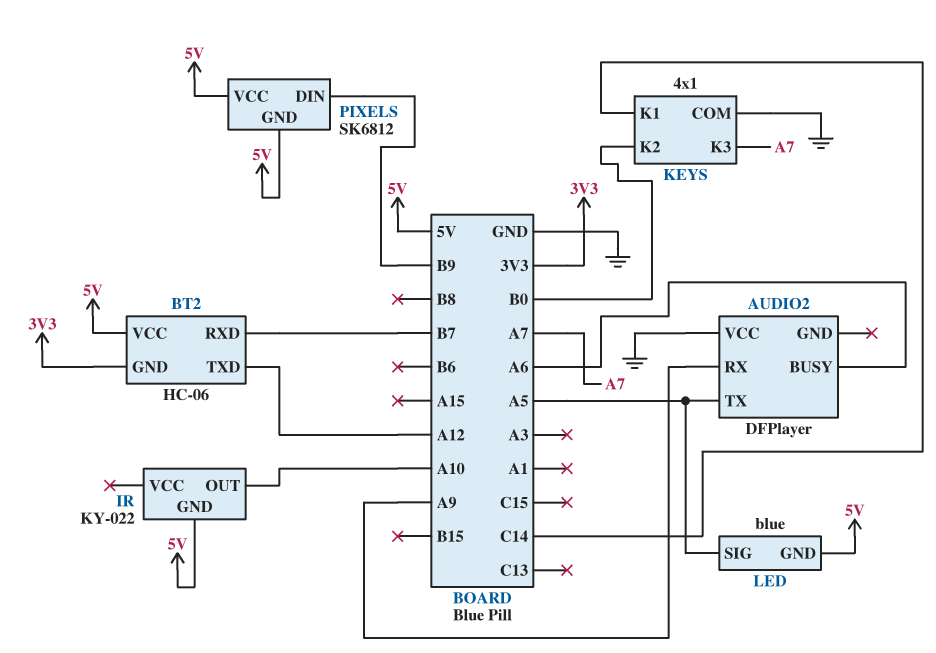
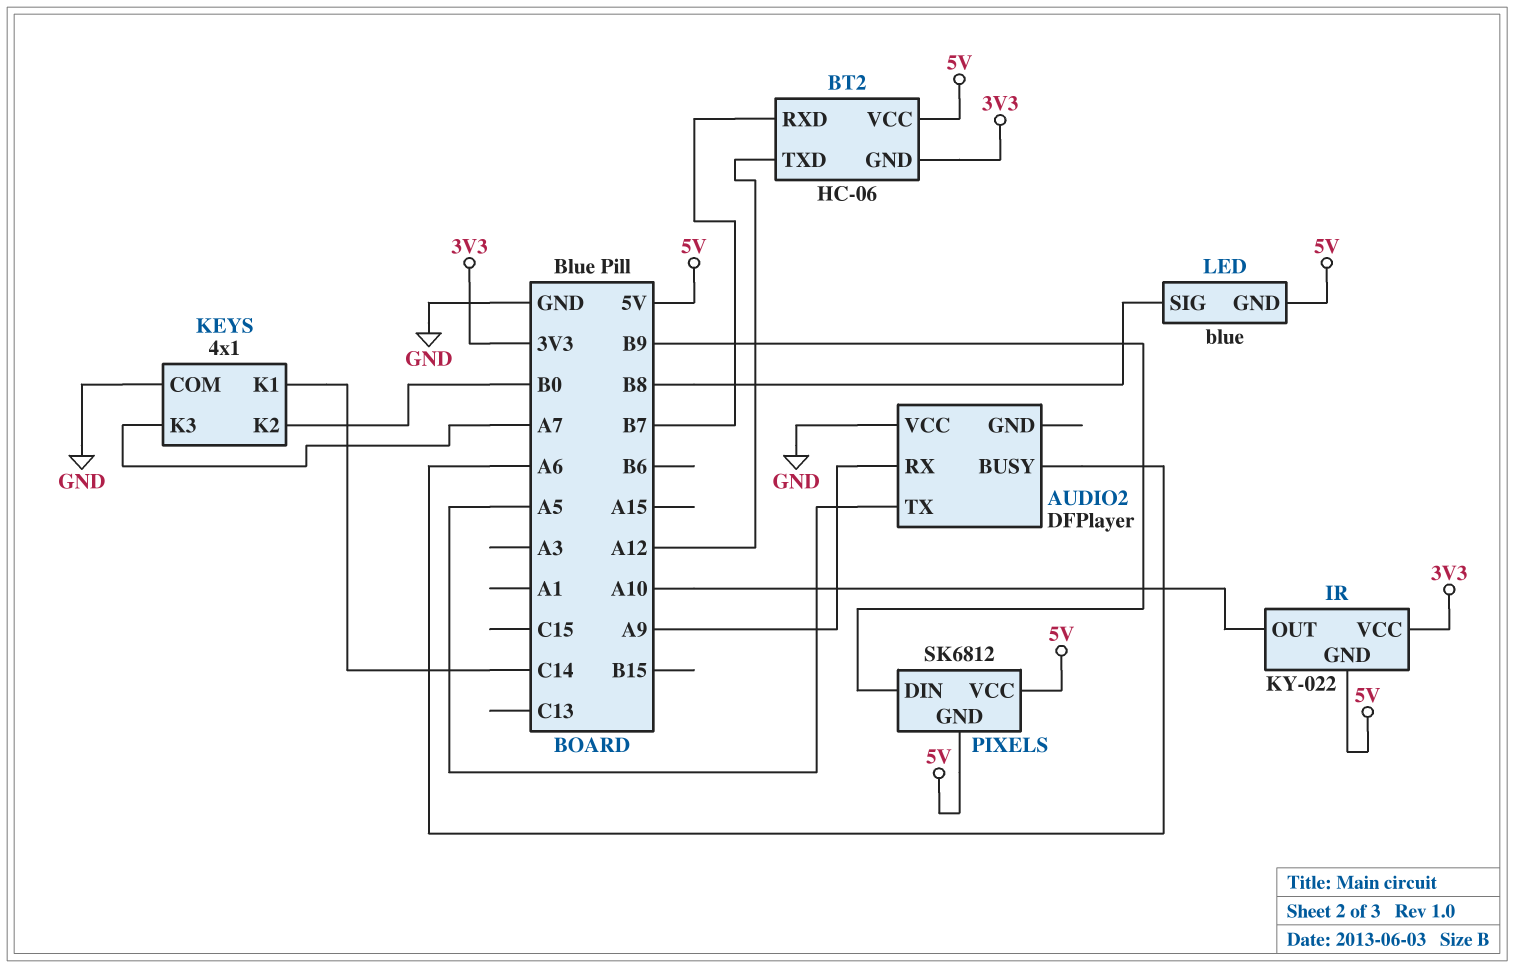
IR pin VCC: none -> 3V3
LED pin SIG: A5 -> B8

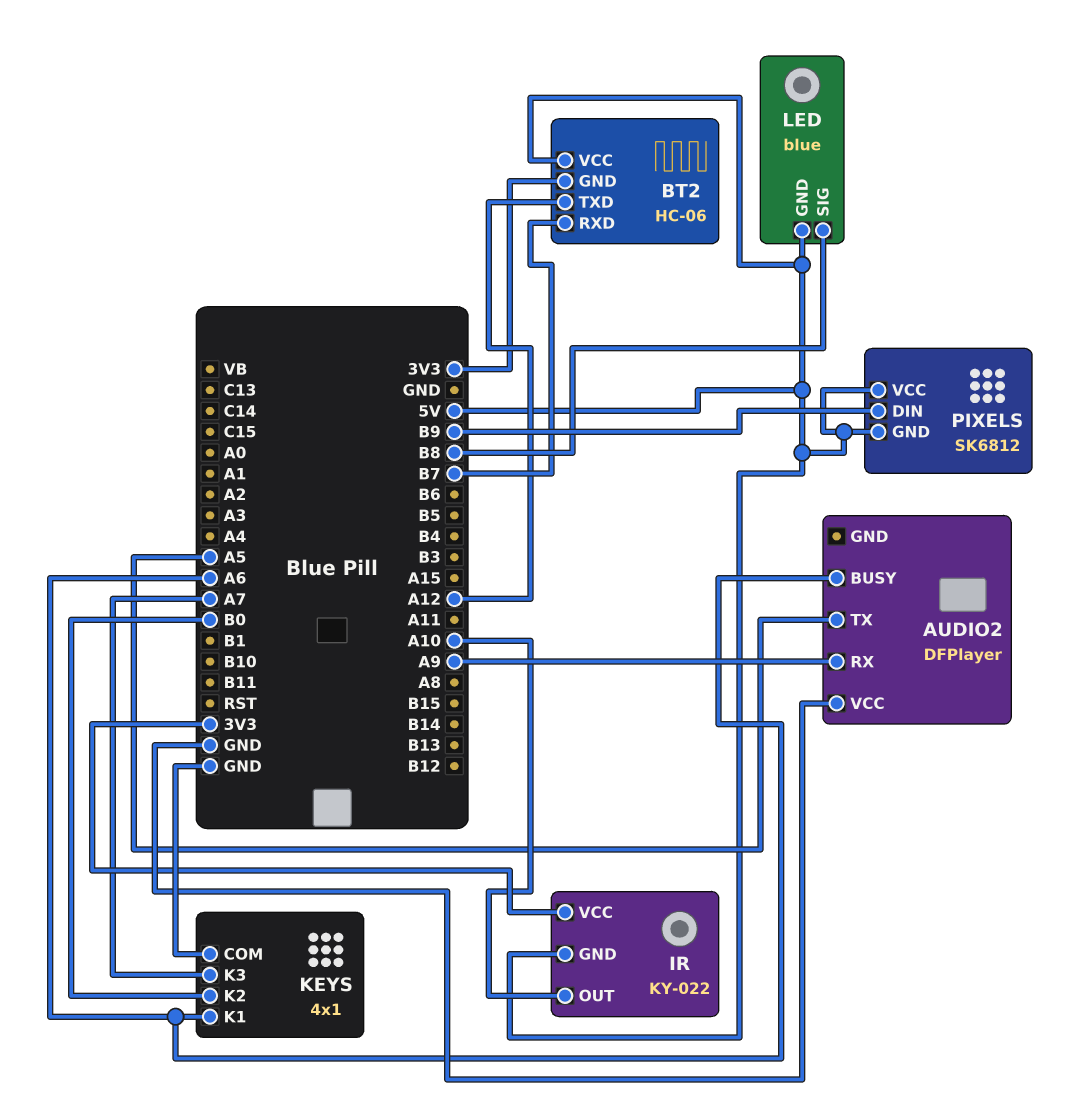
KEYS pin K1: C14 -> A6

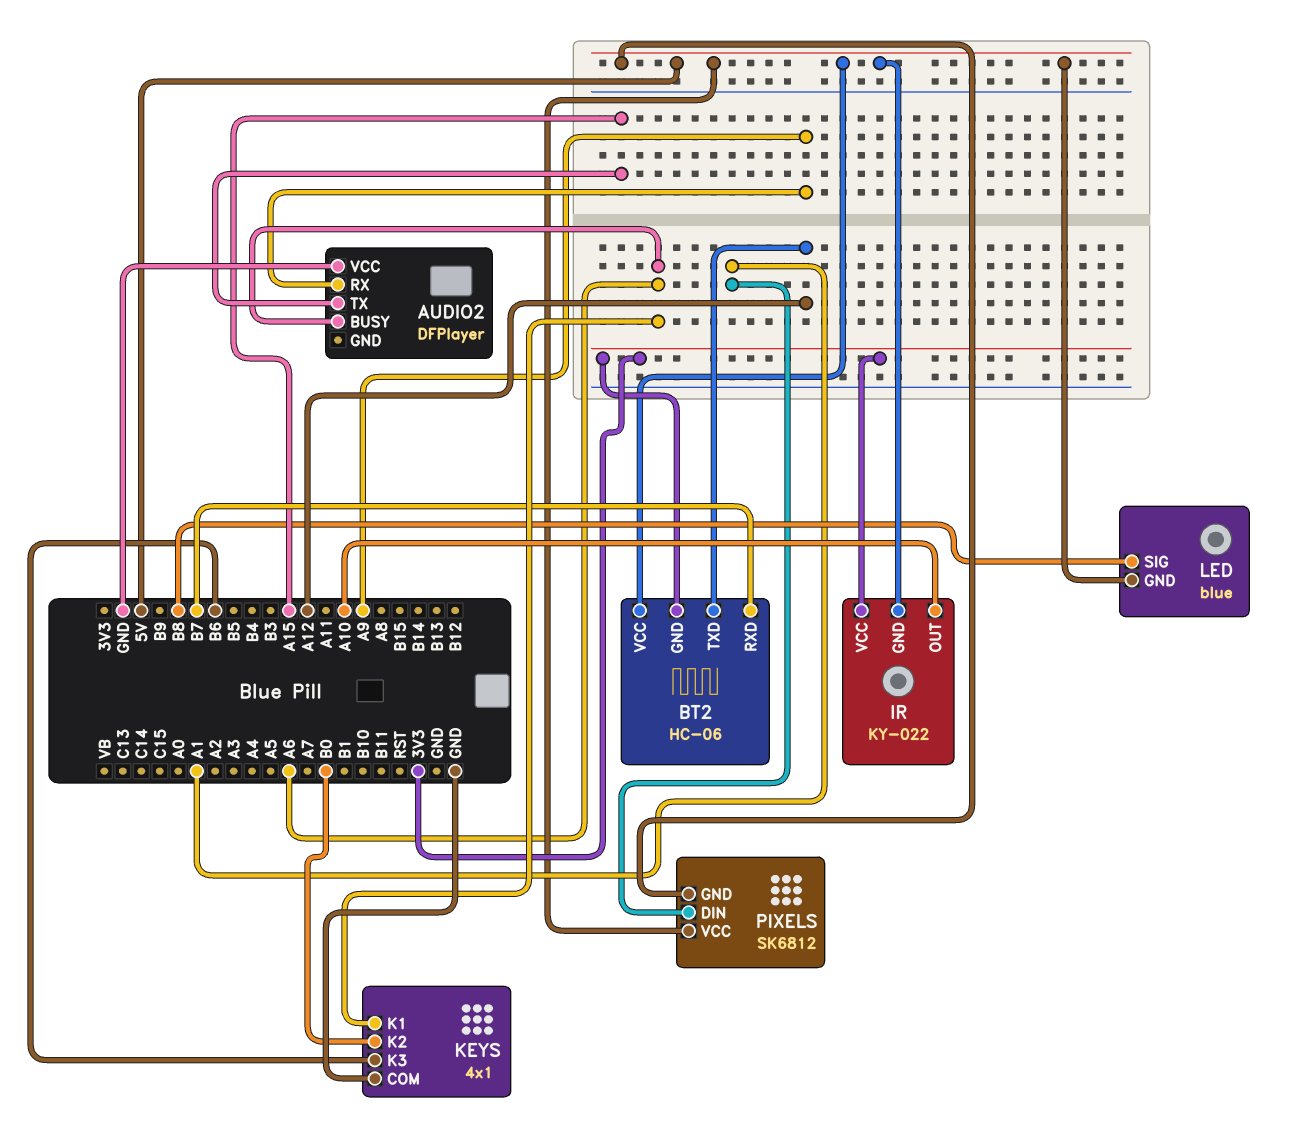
AUDIO2 pin TX: A5 -> A15
KEYS pin K3: A7 -> B6
PIXELS pin DIN: B9 -> A1

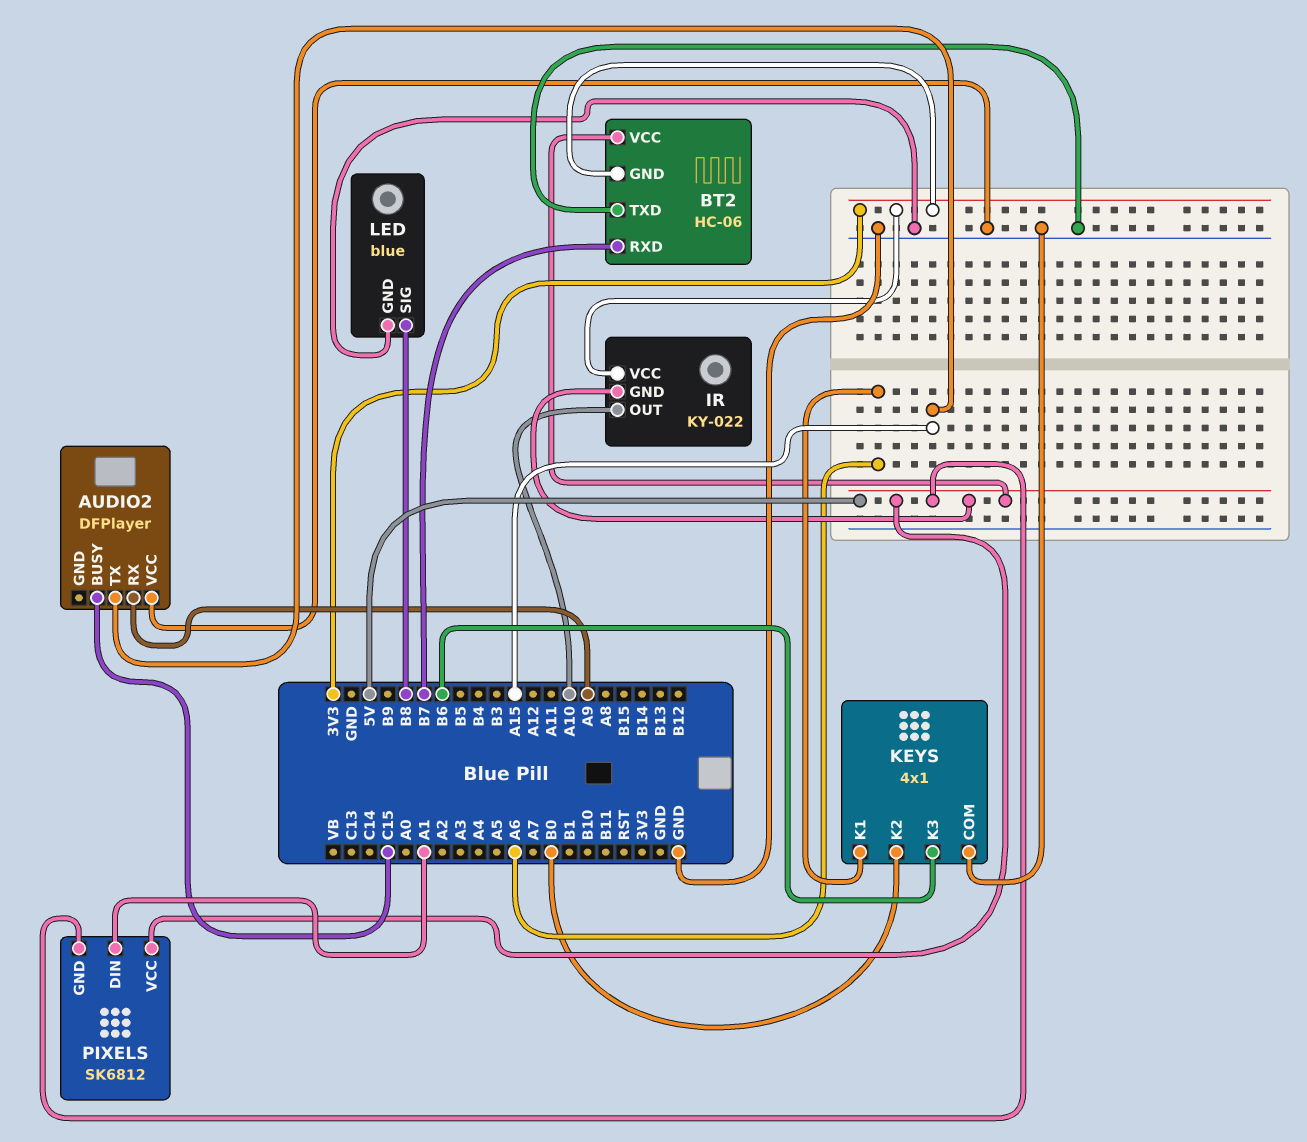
AUDIO2 pin BUSY: A6 -> C15
BT2 pin TXD: A12 -> GND
LED pin GND: 5V -> GND

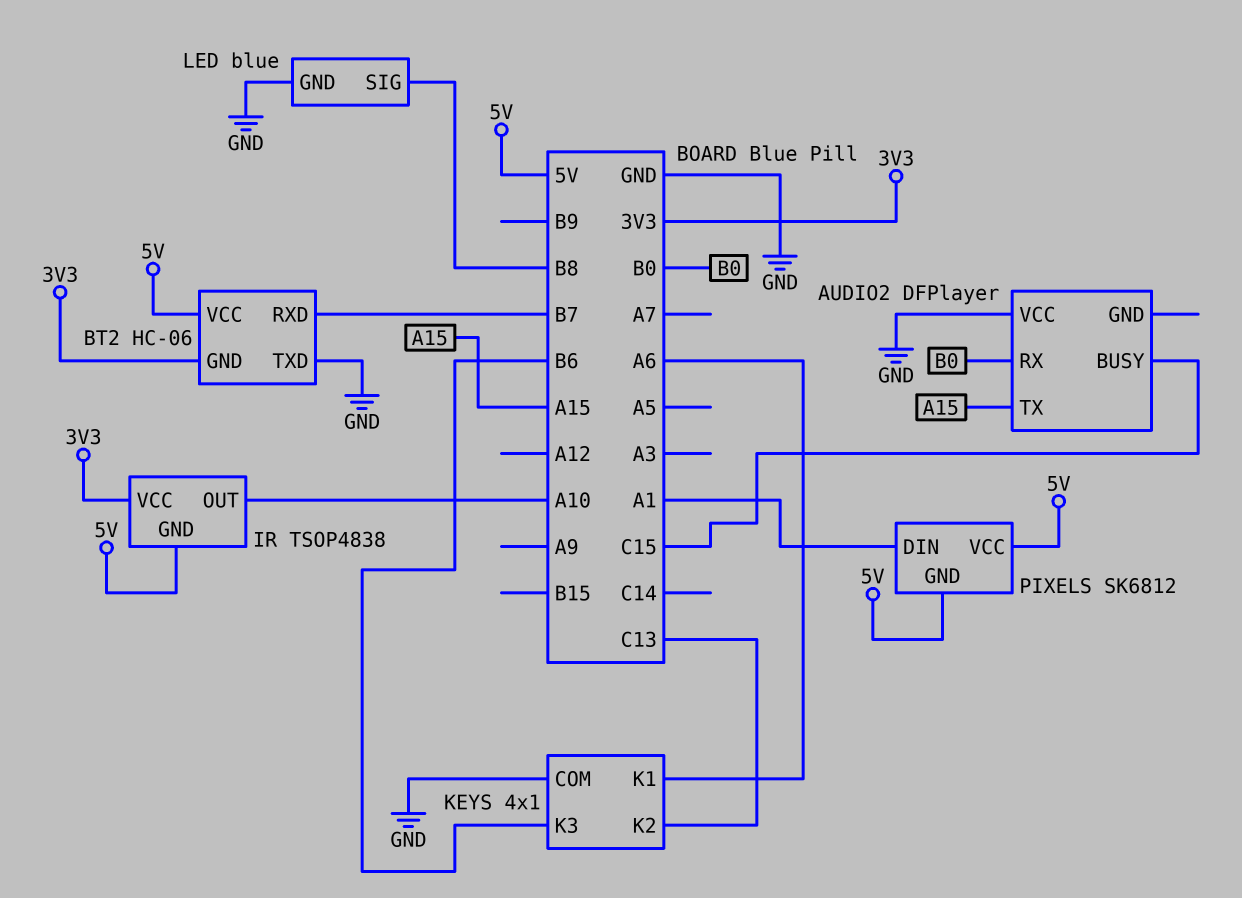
AUDIO2 pin RX: A9 -> B0
IR: KY-022 -> TSOP4838
KEYS pin K2: B0 -> C13

